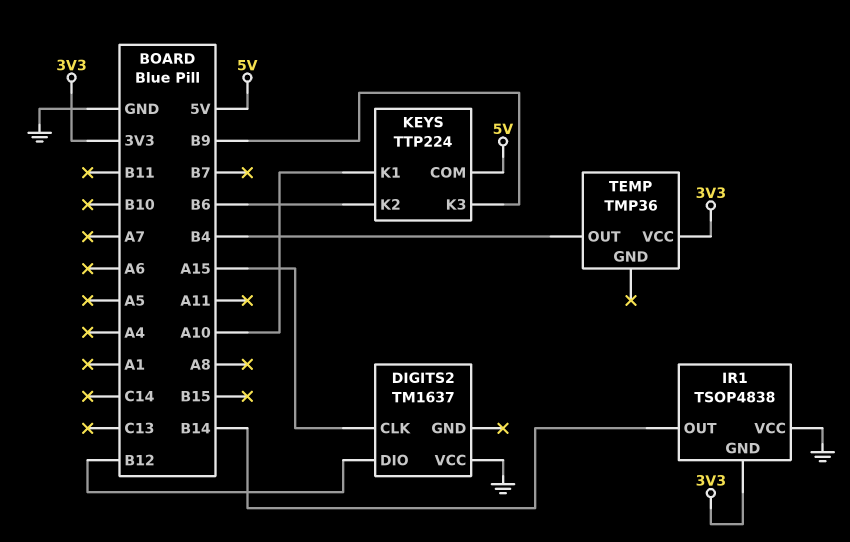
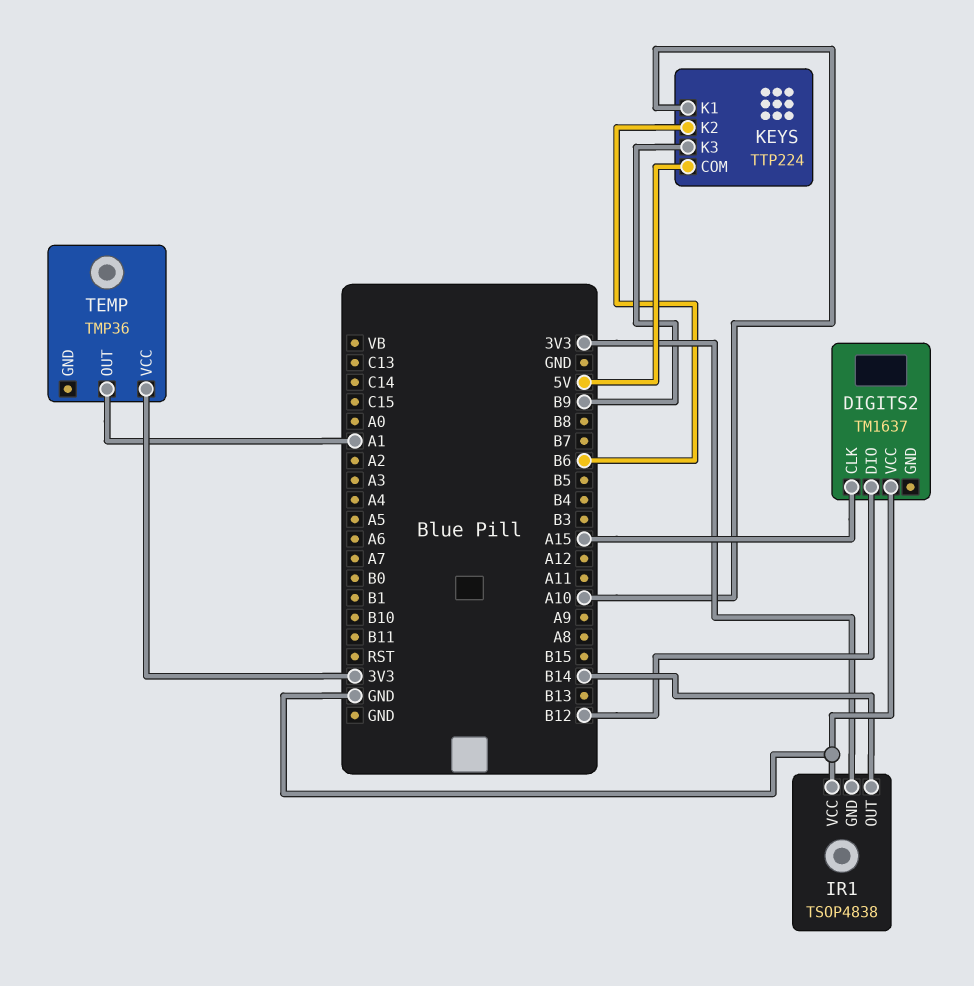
TEMP pin OUT: B4 -> A1

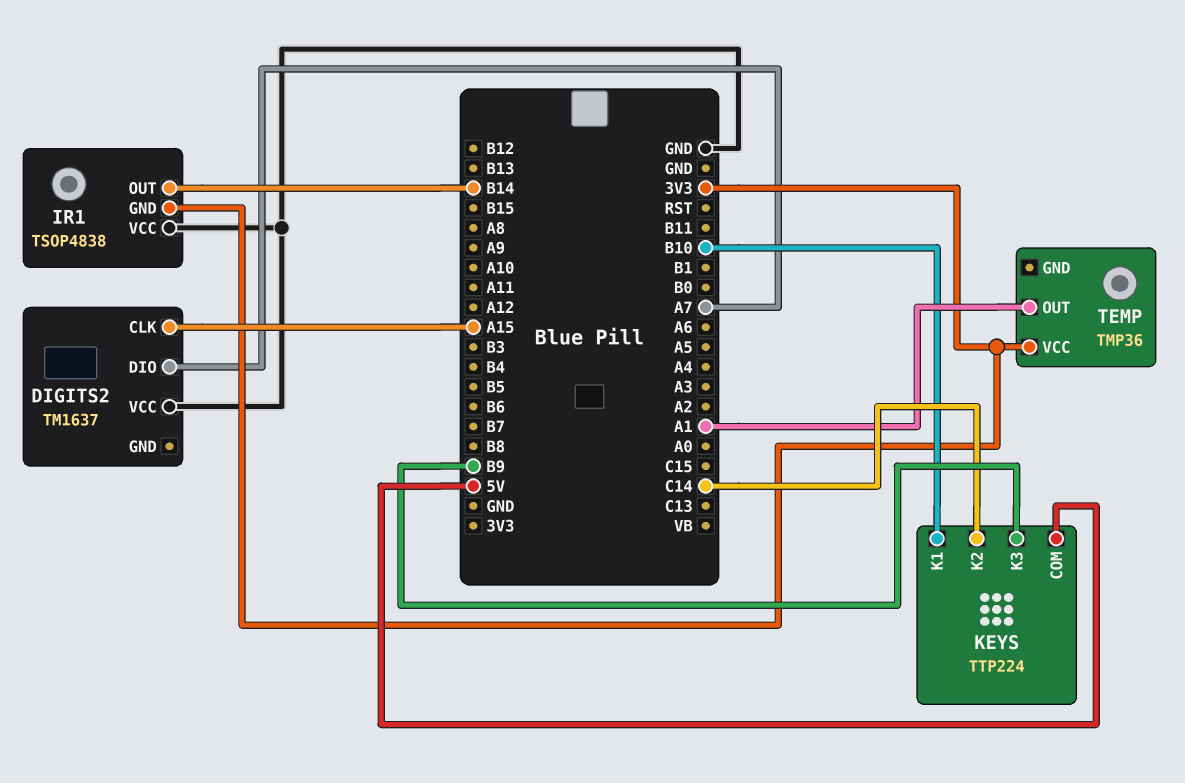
DIGITS2 pin DIO: B12 -> A7
KEYS pin K1: A10 -> B10
KEYS pin K2: B6 -> C14

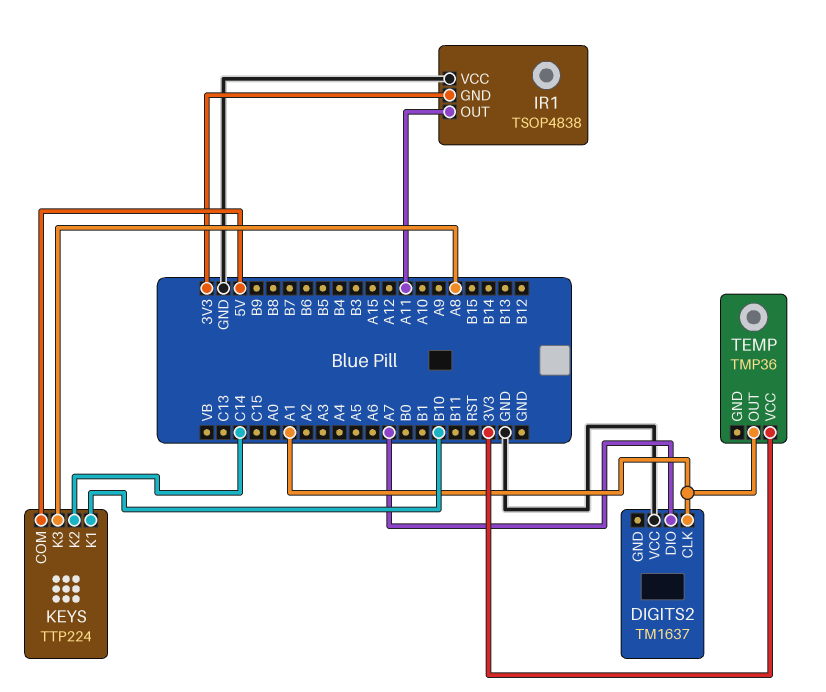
DIGITS2 pin CLK: A15 -> A1
IR1 pin OUT: B14 -> A11
KEYS pin K3: B9 -> A8

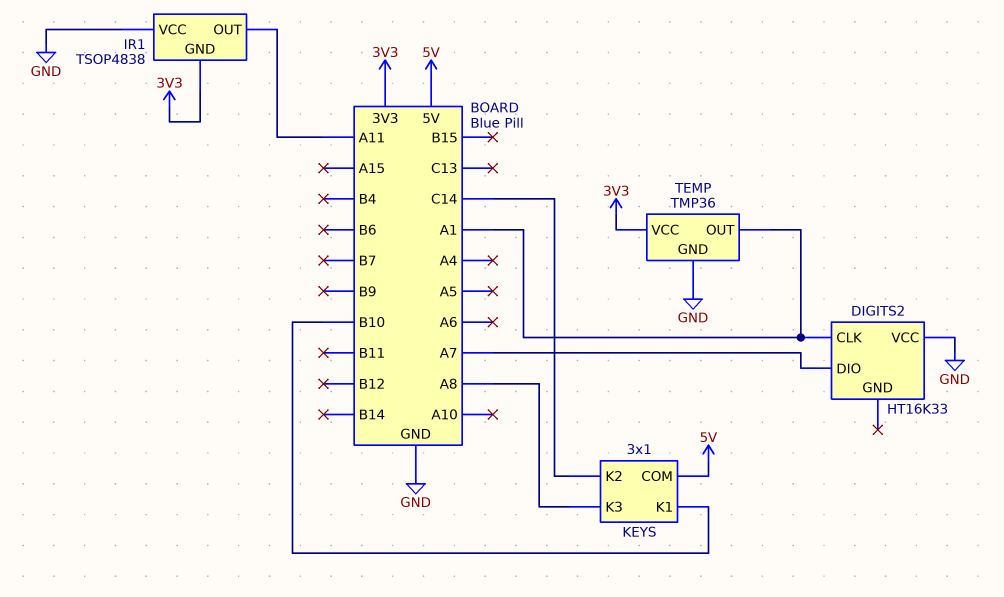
DIGITS2: TM1637 -> HT16K33
KEYS: TTP224 -> 3x1
TEMP pin GND: none -> GND

